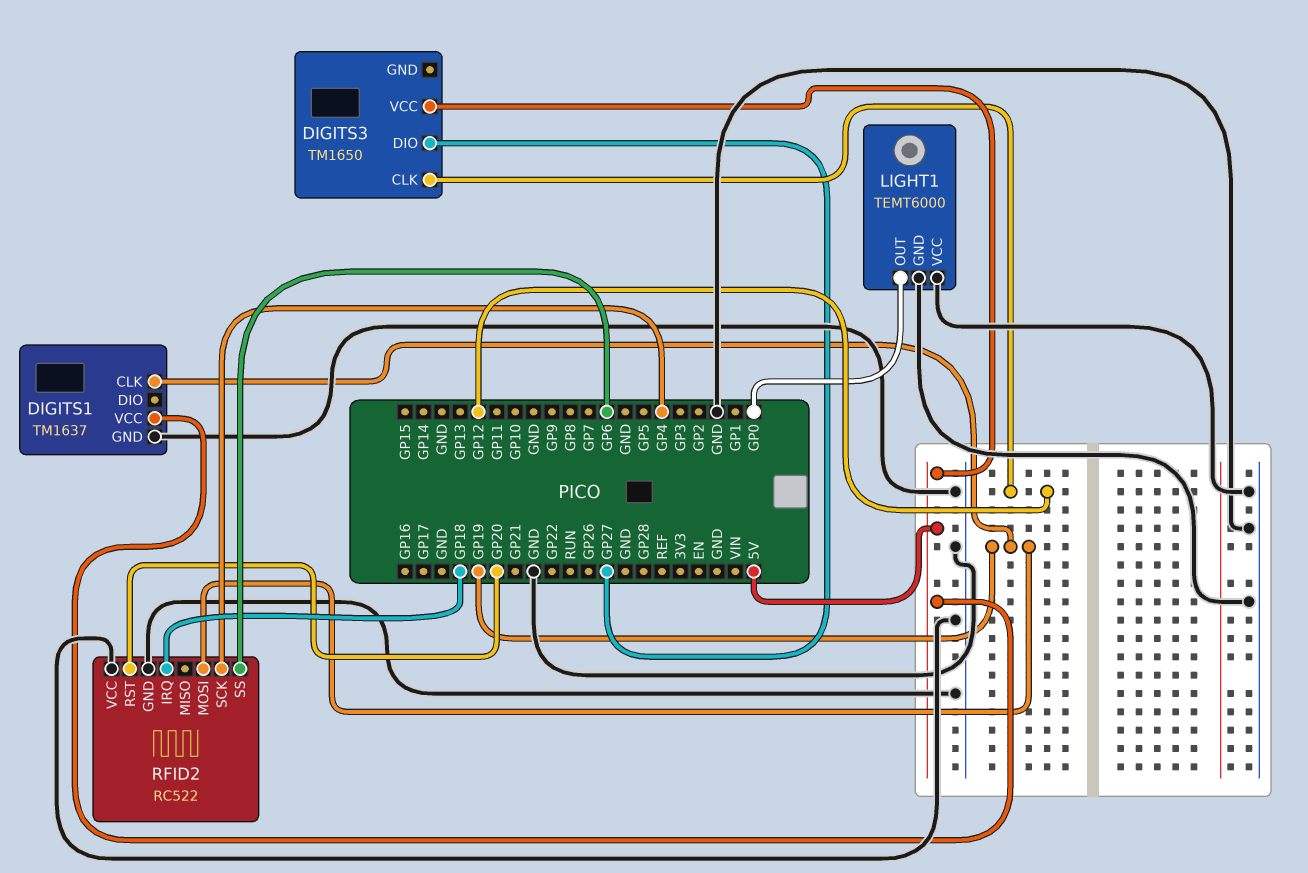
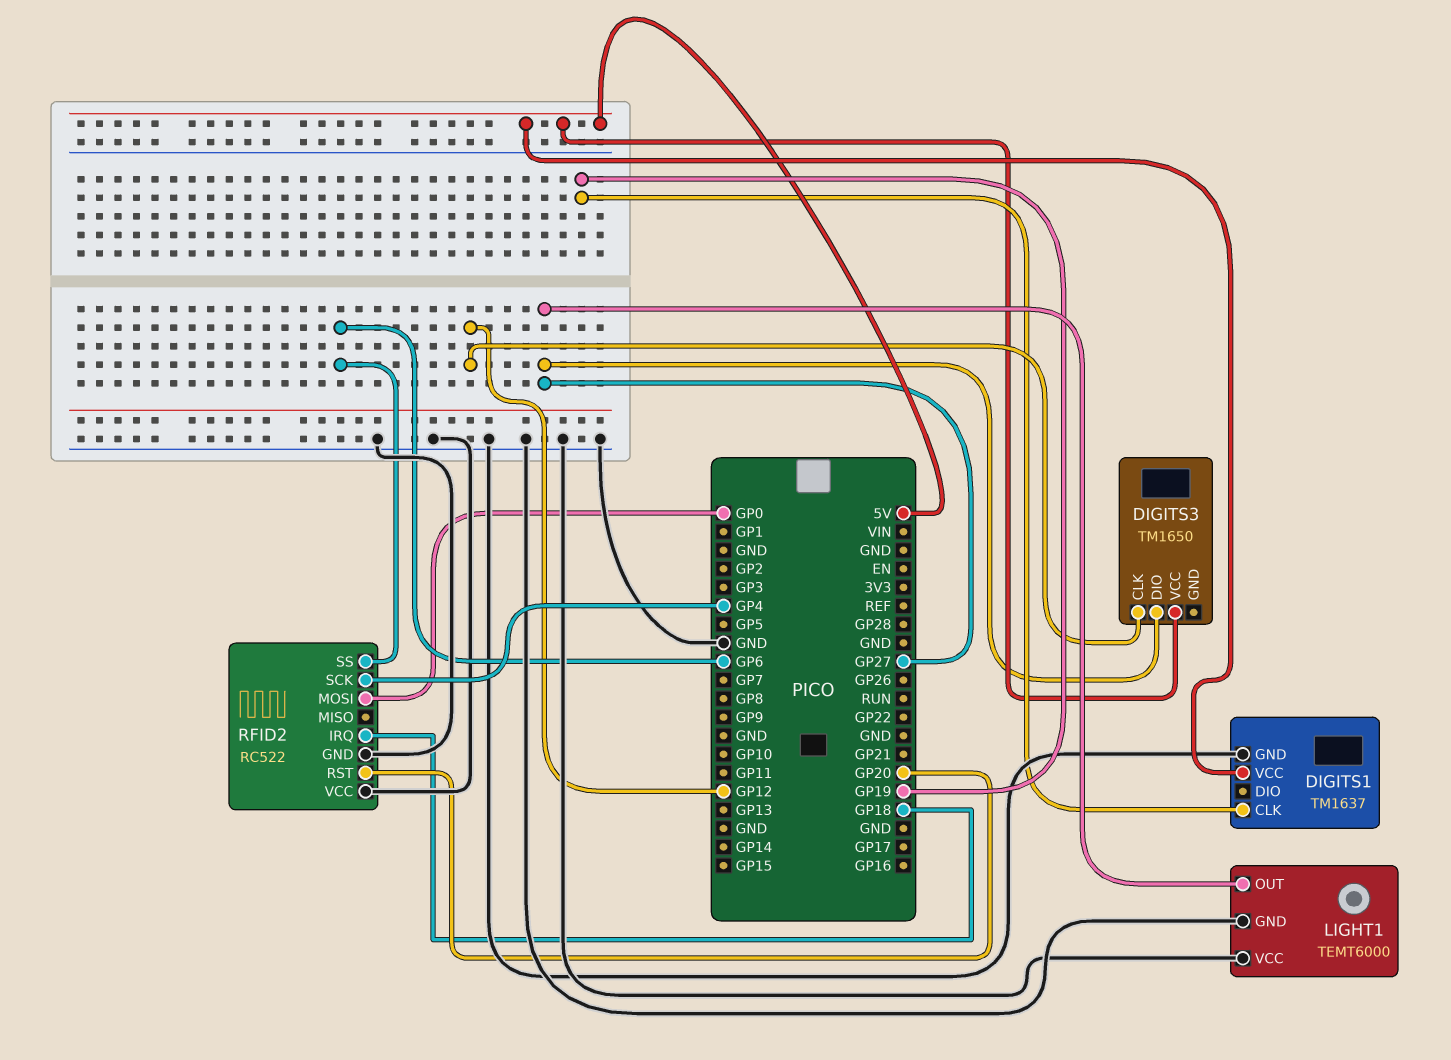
LIGHT1 pin OUT: GP0 -> GP27
RFID2 pin MOSI: GP19 -> GP0

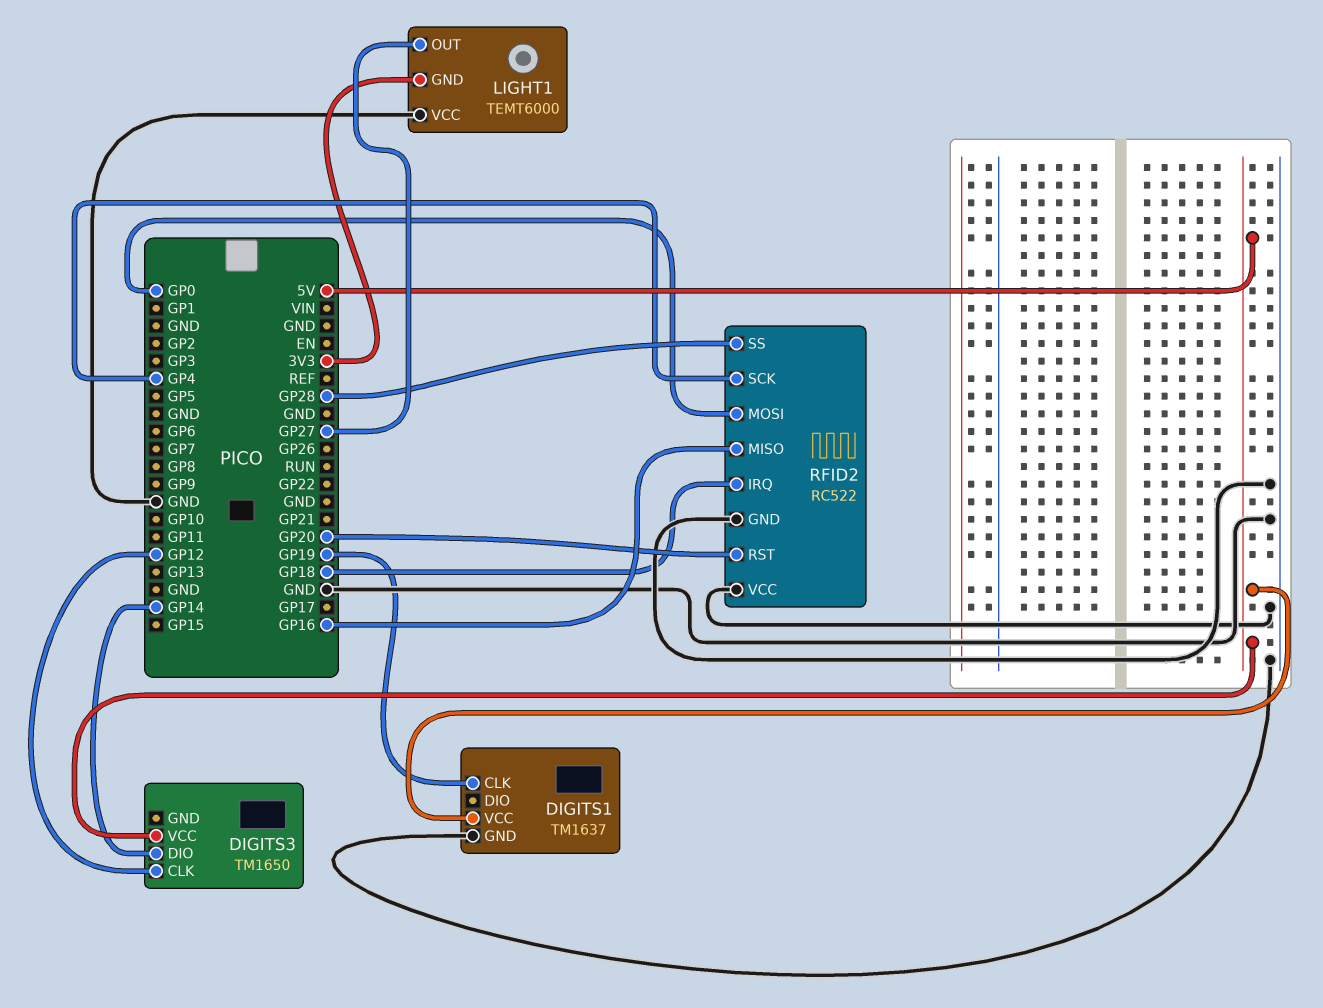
DIGITS3 pin DIO: GP27 -> GP14
LIGHT1 pin GND: GND -> 3V3
RFID2 pin MISO: none -> GP16
RFID2 pin SS: GP6 -> GP28

